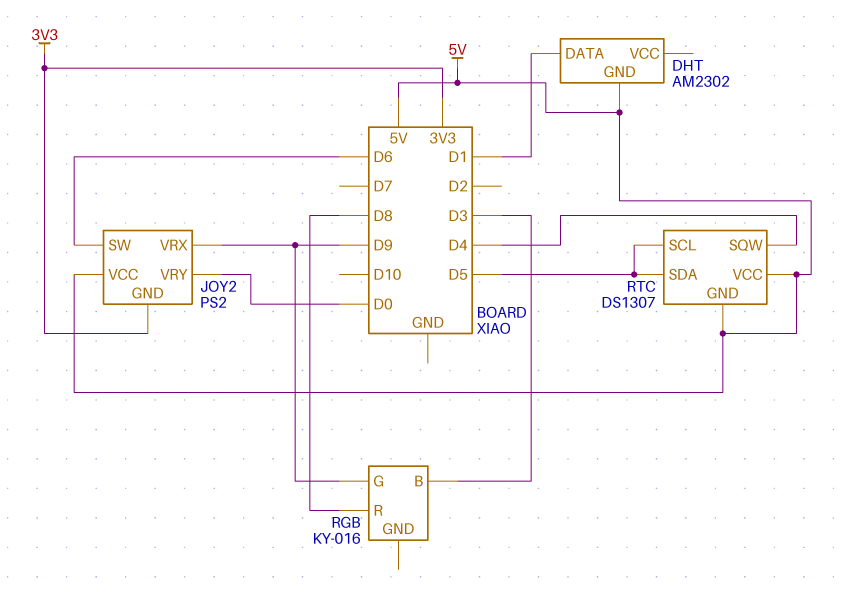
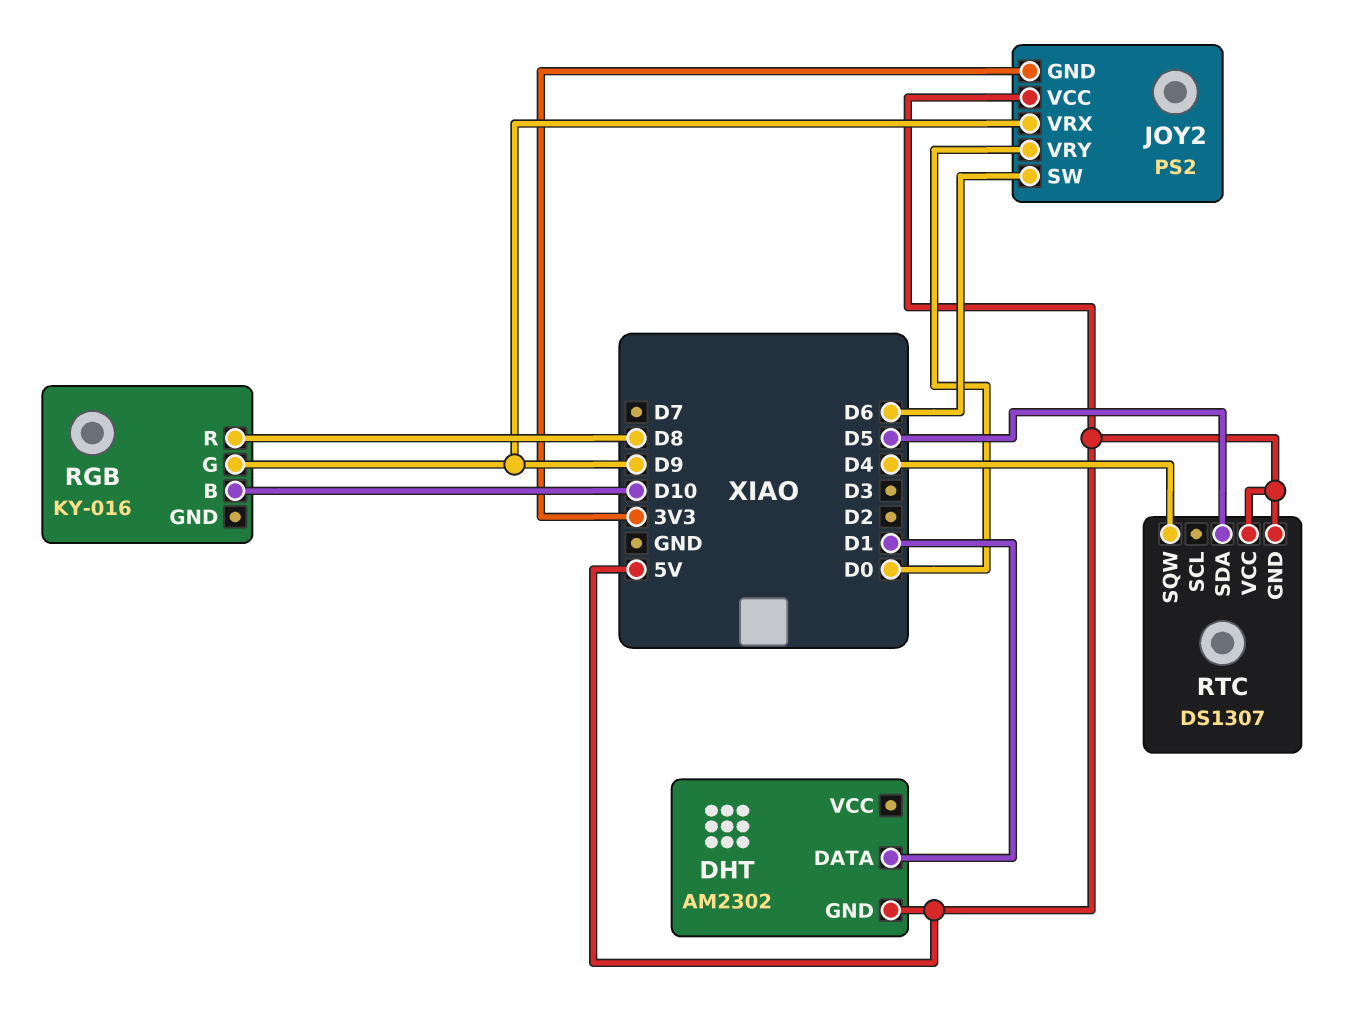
RGB pin B: D3 -> D10
RTC pin SCL: D5 -> none

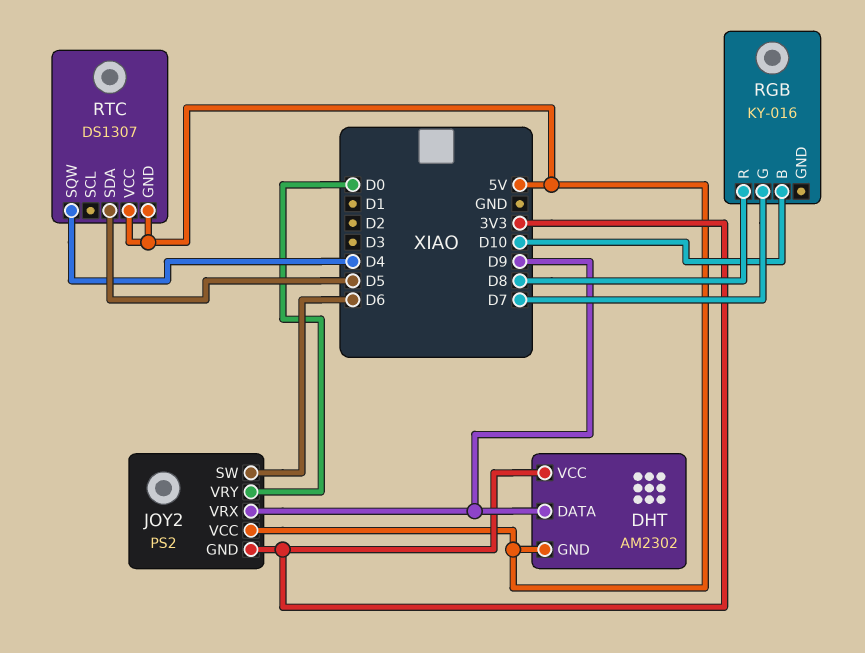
DHT pin DATA: D1 -> D9
DHT pin VCC: none -> 3V3
RGB pin G: D9 -> D7

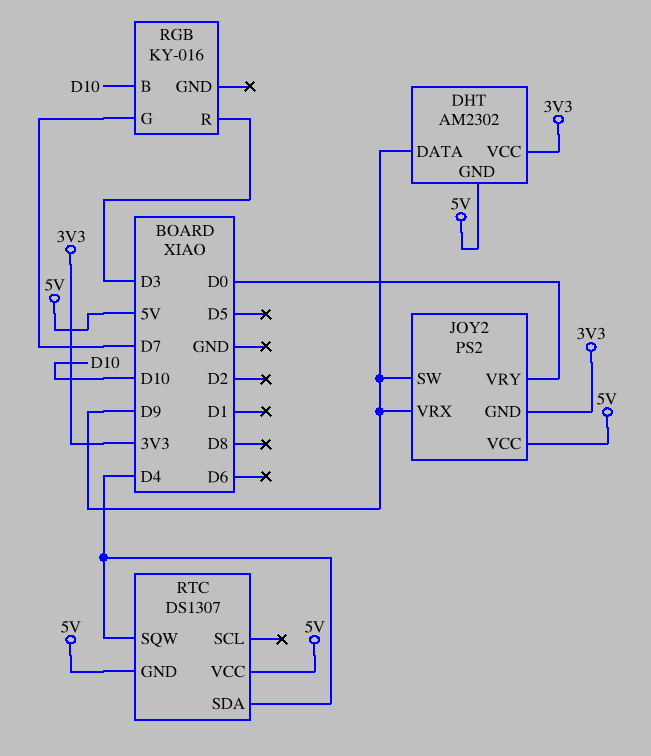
JOY2 pin SW: D6 -> D9
RGB pin R: D8 -> D3
RTC pin SDA: D5 -> D4

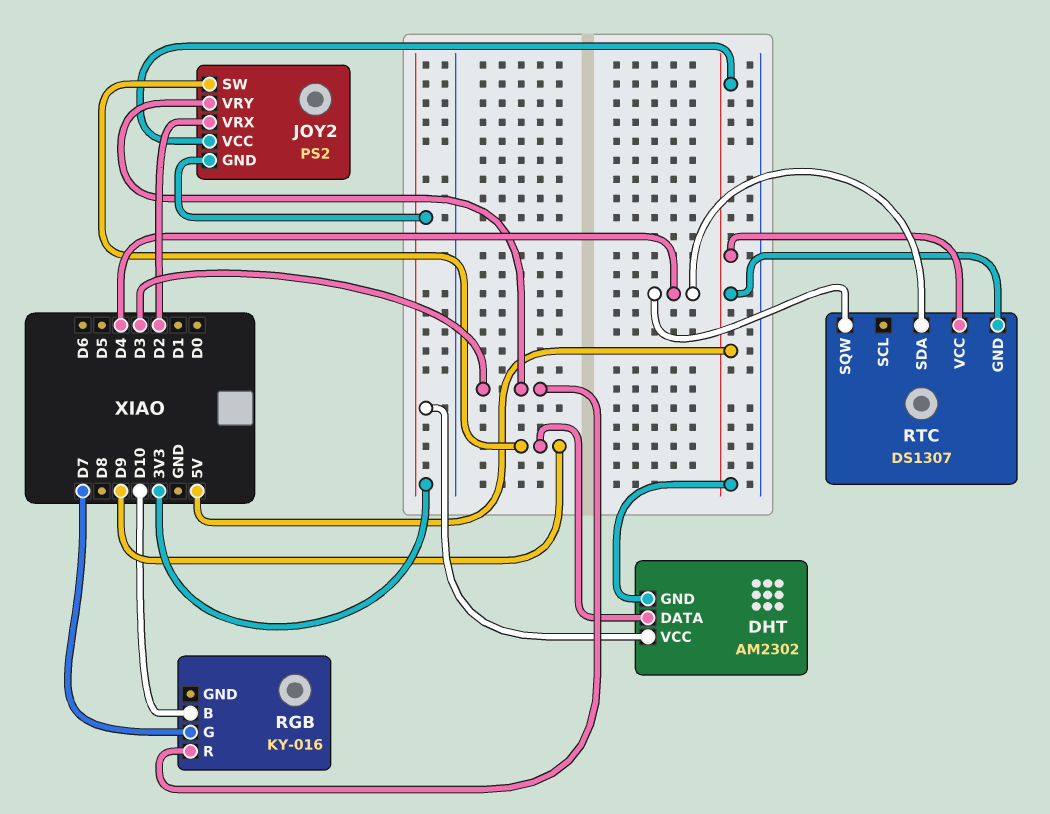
JOY2 pin VRX: D9 -> D2
JOY2 pin VRY: D0 -> D3

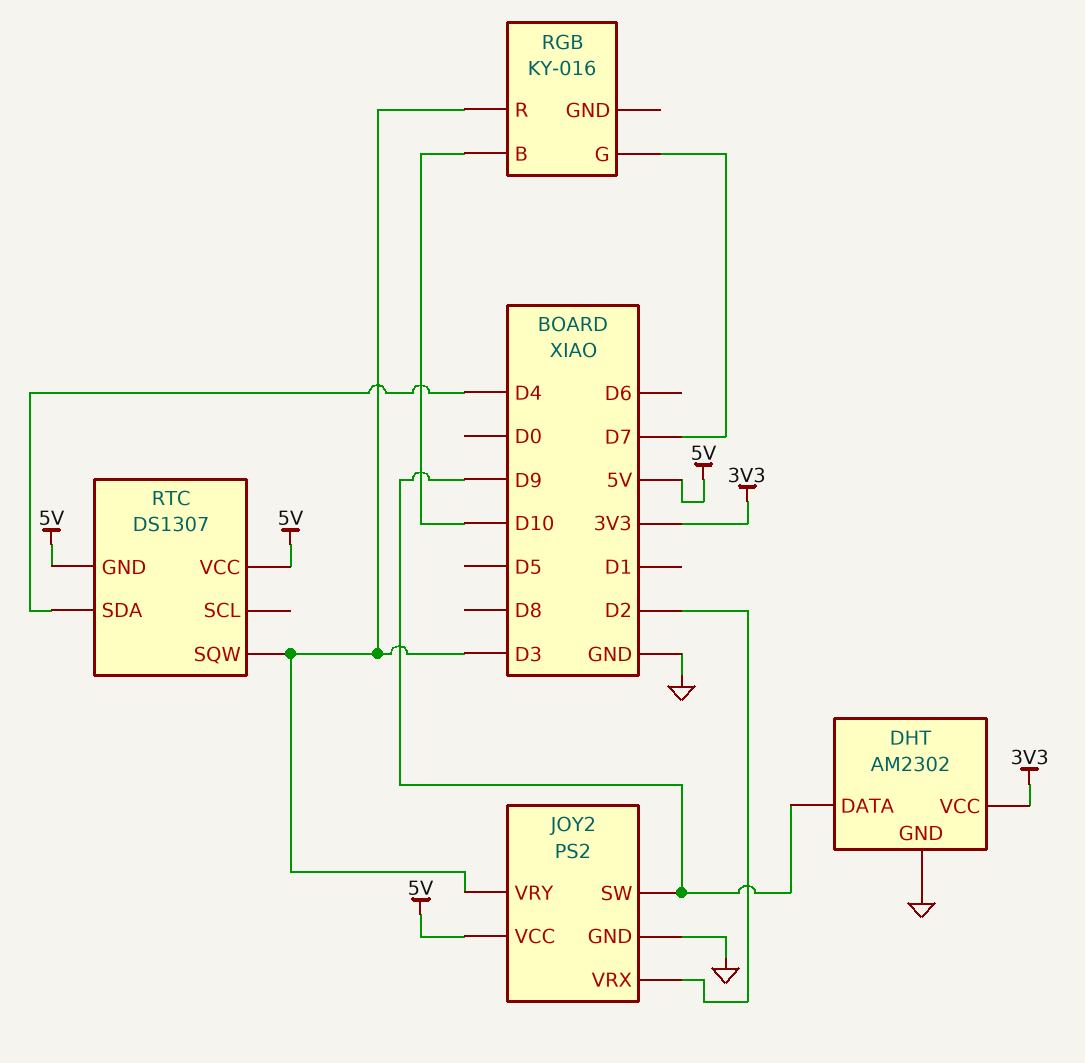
DHT pin GND: 5V -> GND
JOY2 pin GND: 3V3 -> GND
RTC pin SQW: D4 -> D3

